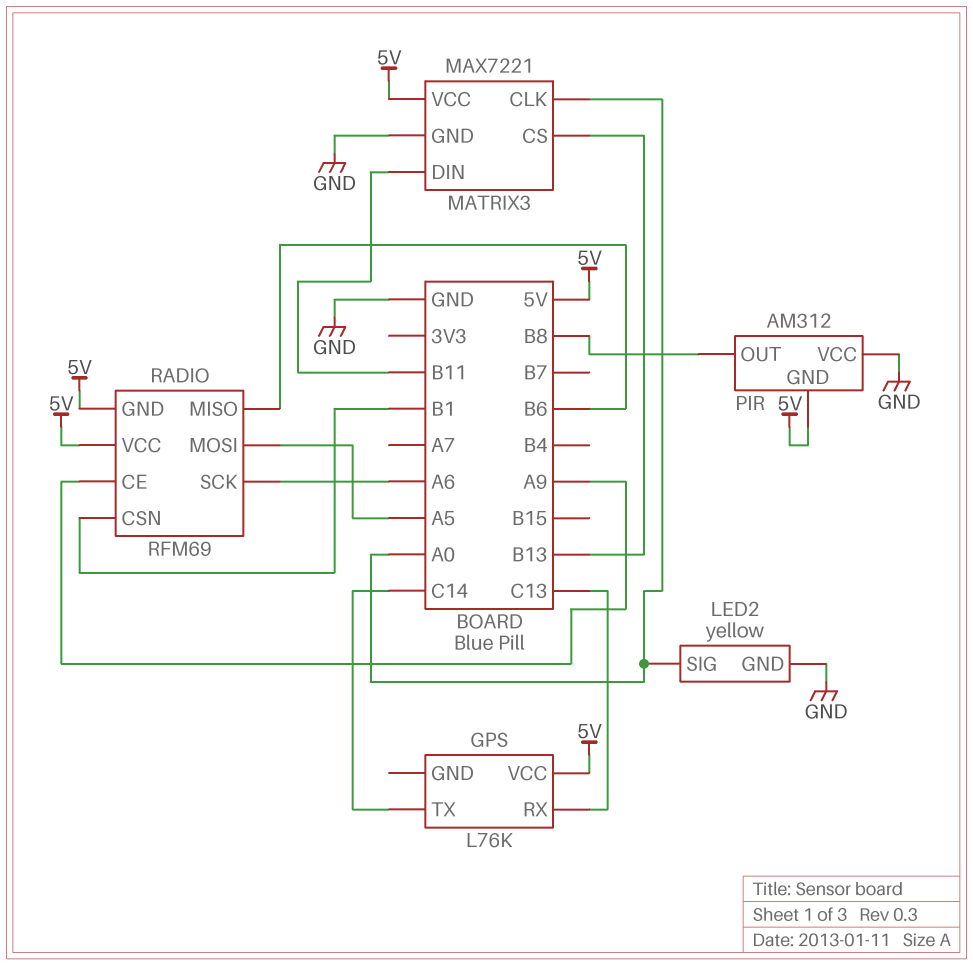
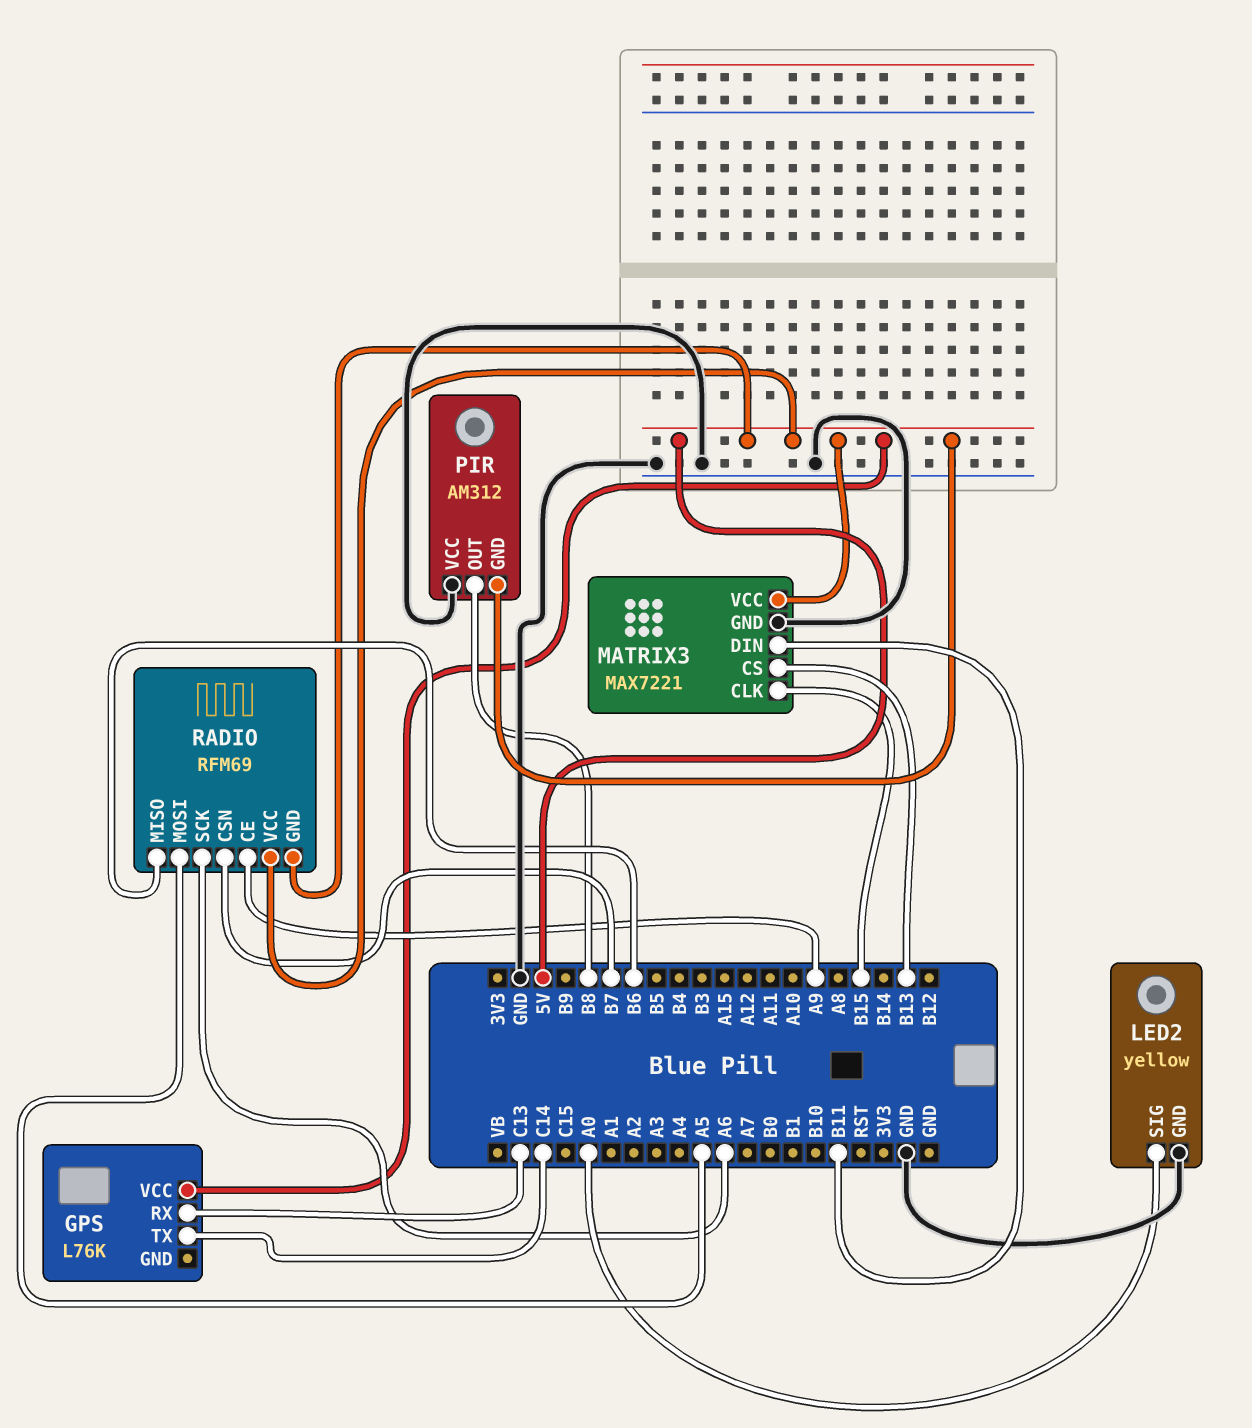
MATRIX3 pin CLK: A0 -> B15
RADIO pin CSN: B1 -> B7

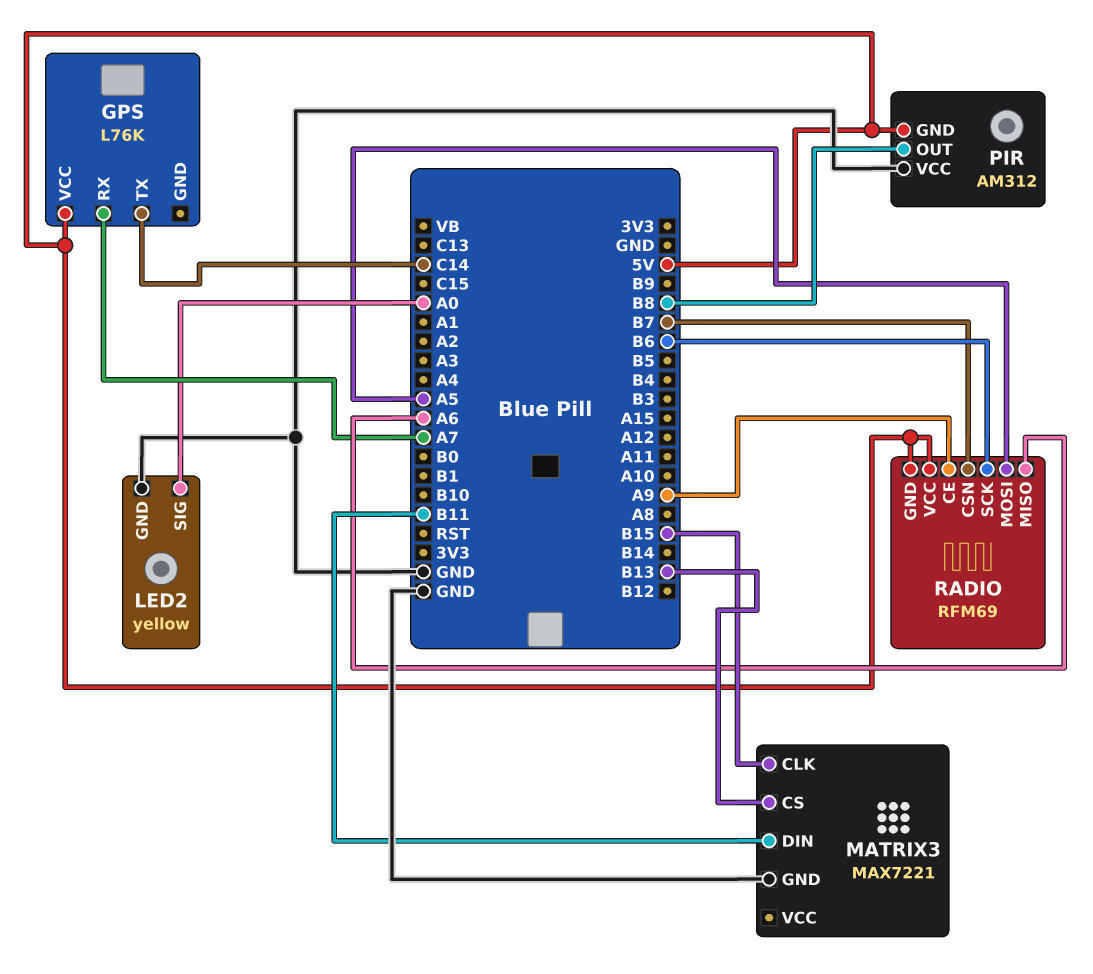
GPS pin RX: C13 -> A7
MATRIX3 pin VCC: 5V -> none
RADIO pin MISO: B6 -> A6
RADIO pin SCK: A6 -> B6

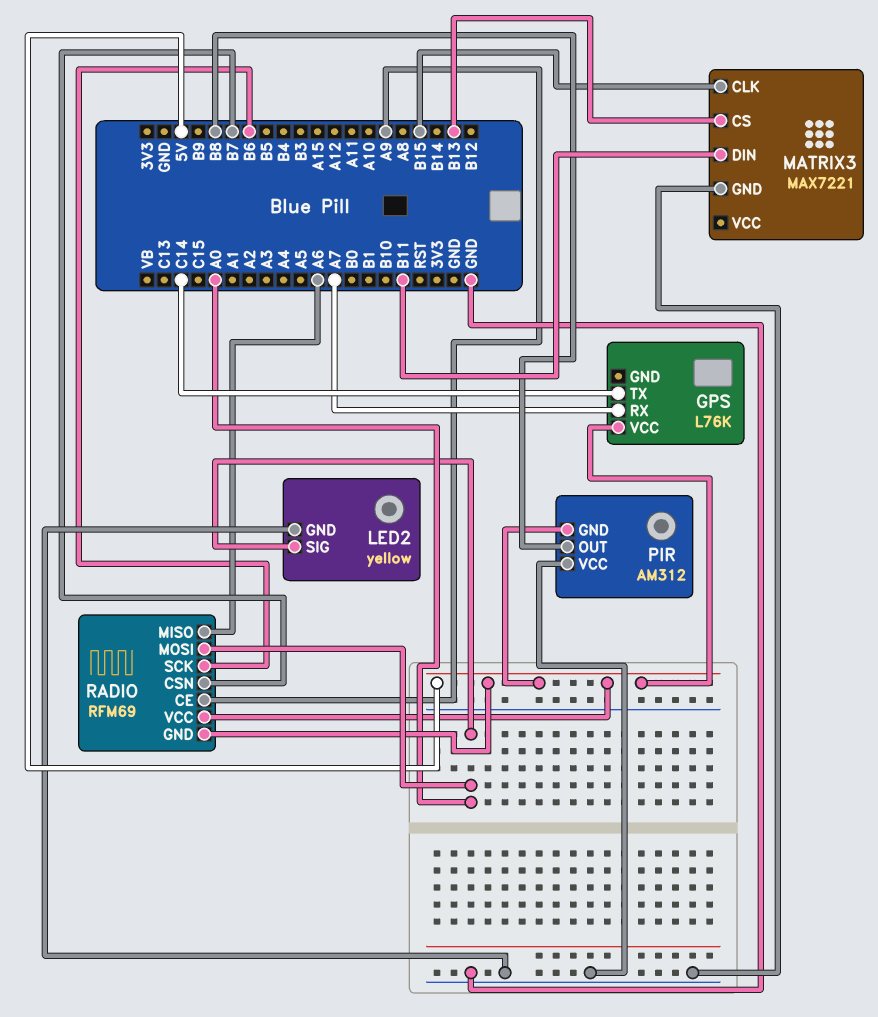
RADIO pin MOSI: A5 -> A0

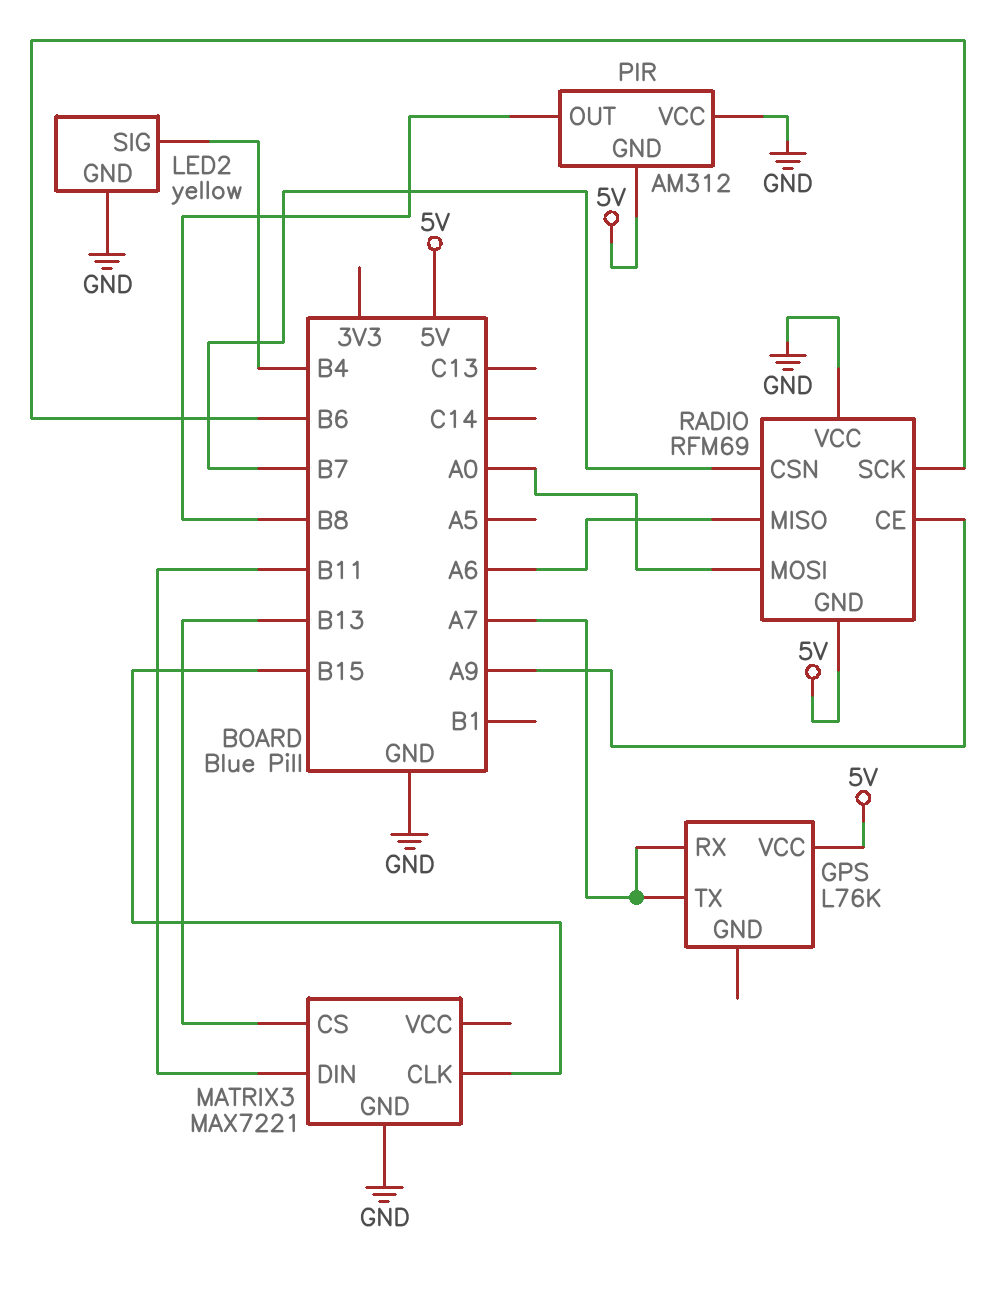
GPS pin TX: C14 -> A7
LED2 pin SIG: A0 -> B4
RADIO pin VCC: 5V -> GND

